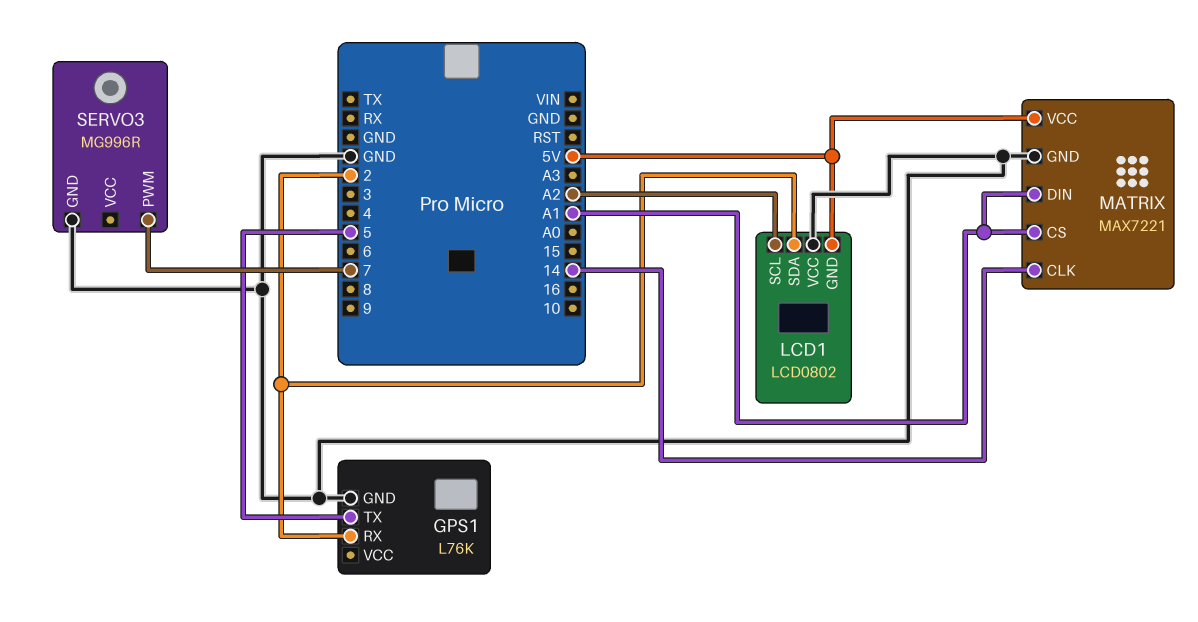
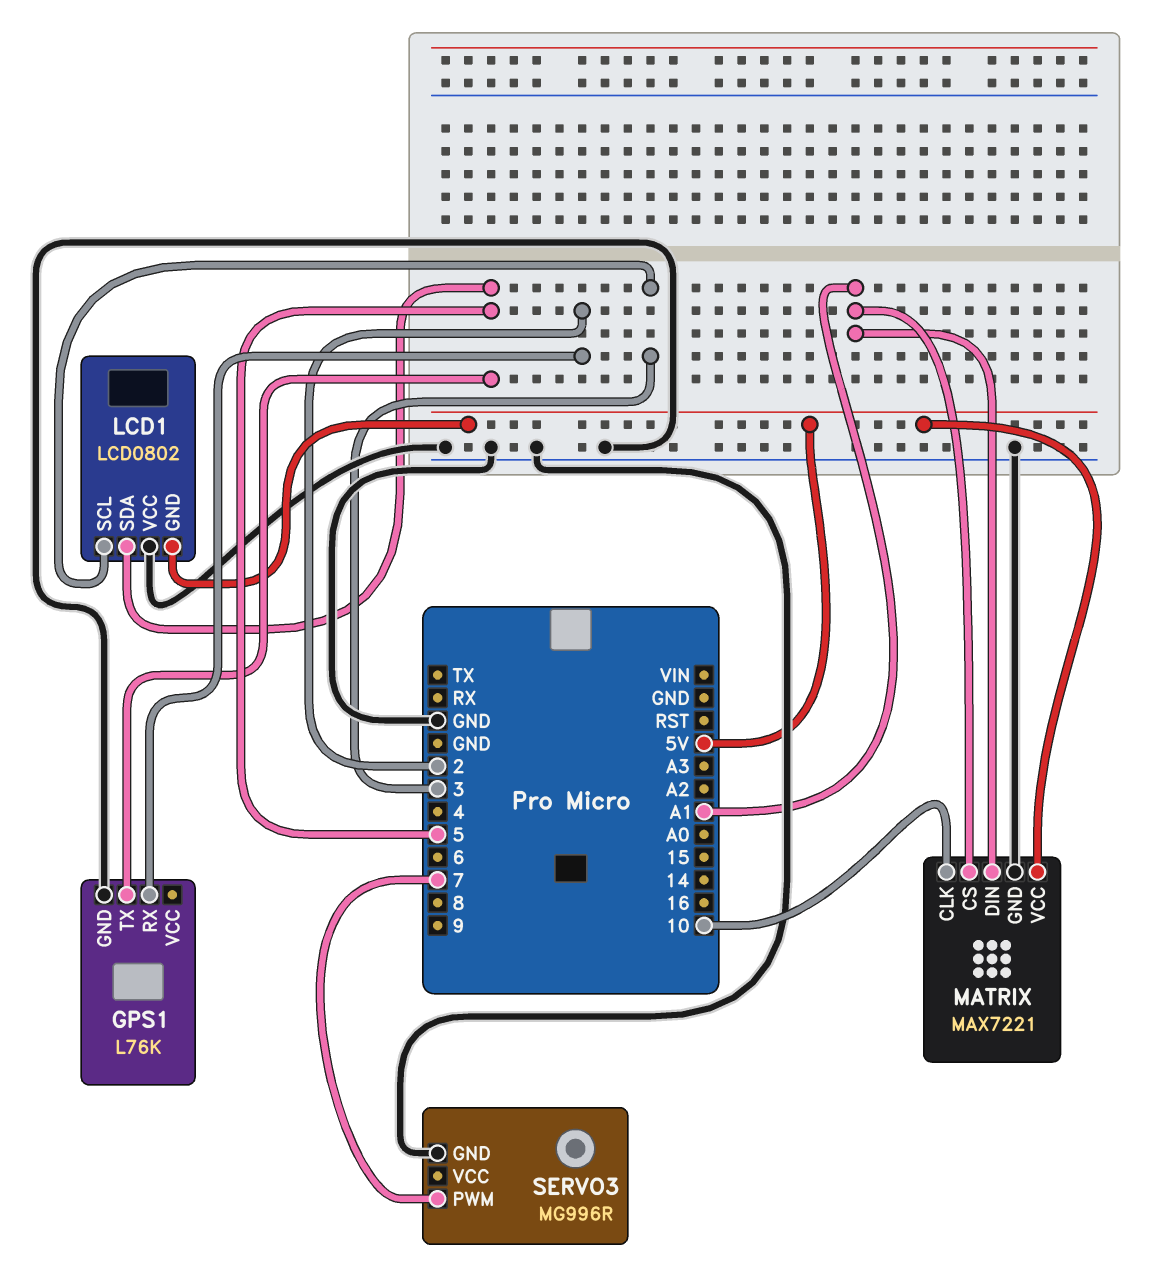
LCD1 pin SCL: A2 -> 3
LCD1 pin SDA: 2 -> 5
MATRIX pin CLK: 14 -> 10

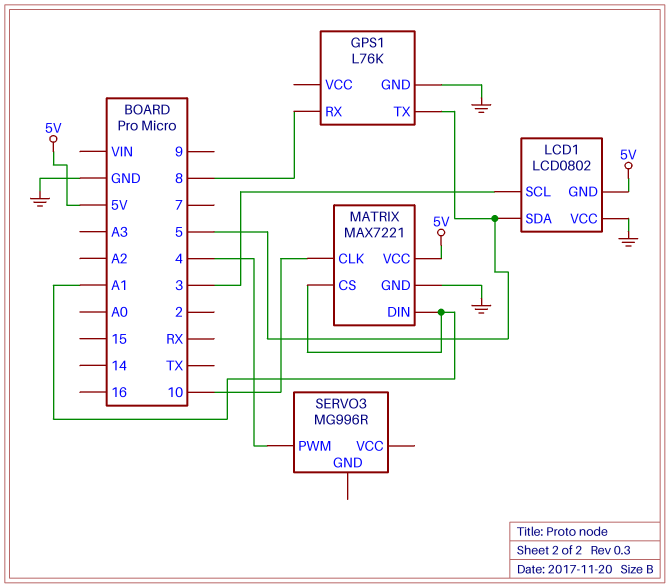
GPS1 pin RX: 2 -> 8
SERVO3 pin GND: GND -> none
SERVO3 pin PWM: 7 -> 4

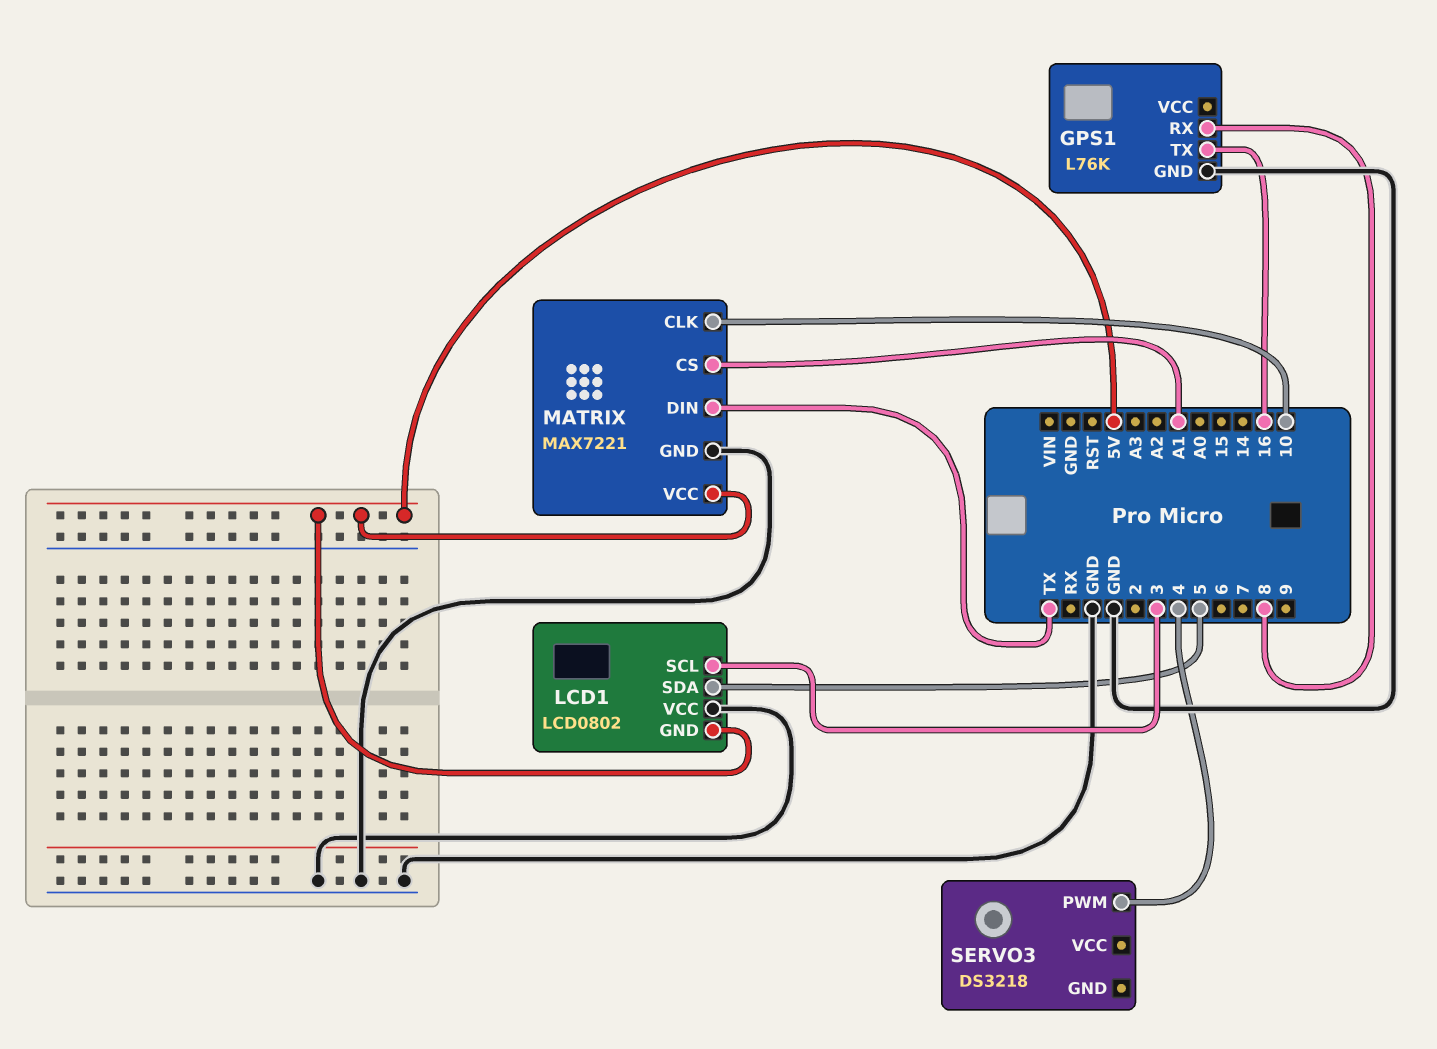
GPS1 pin TX: 5 -> 16
MATRIX pin DIN: A1 -> TX
SERVO3: MG996R -> DS3218

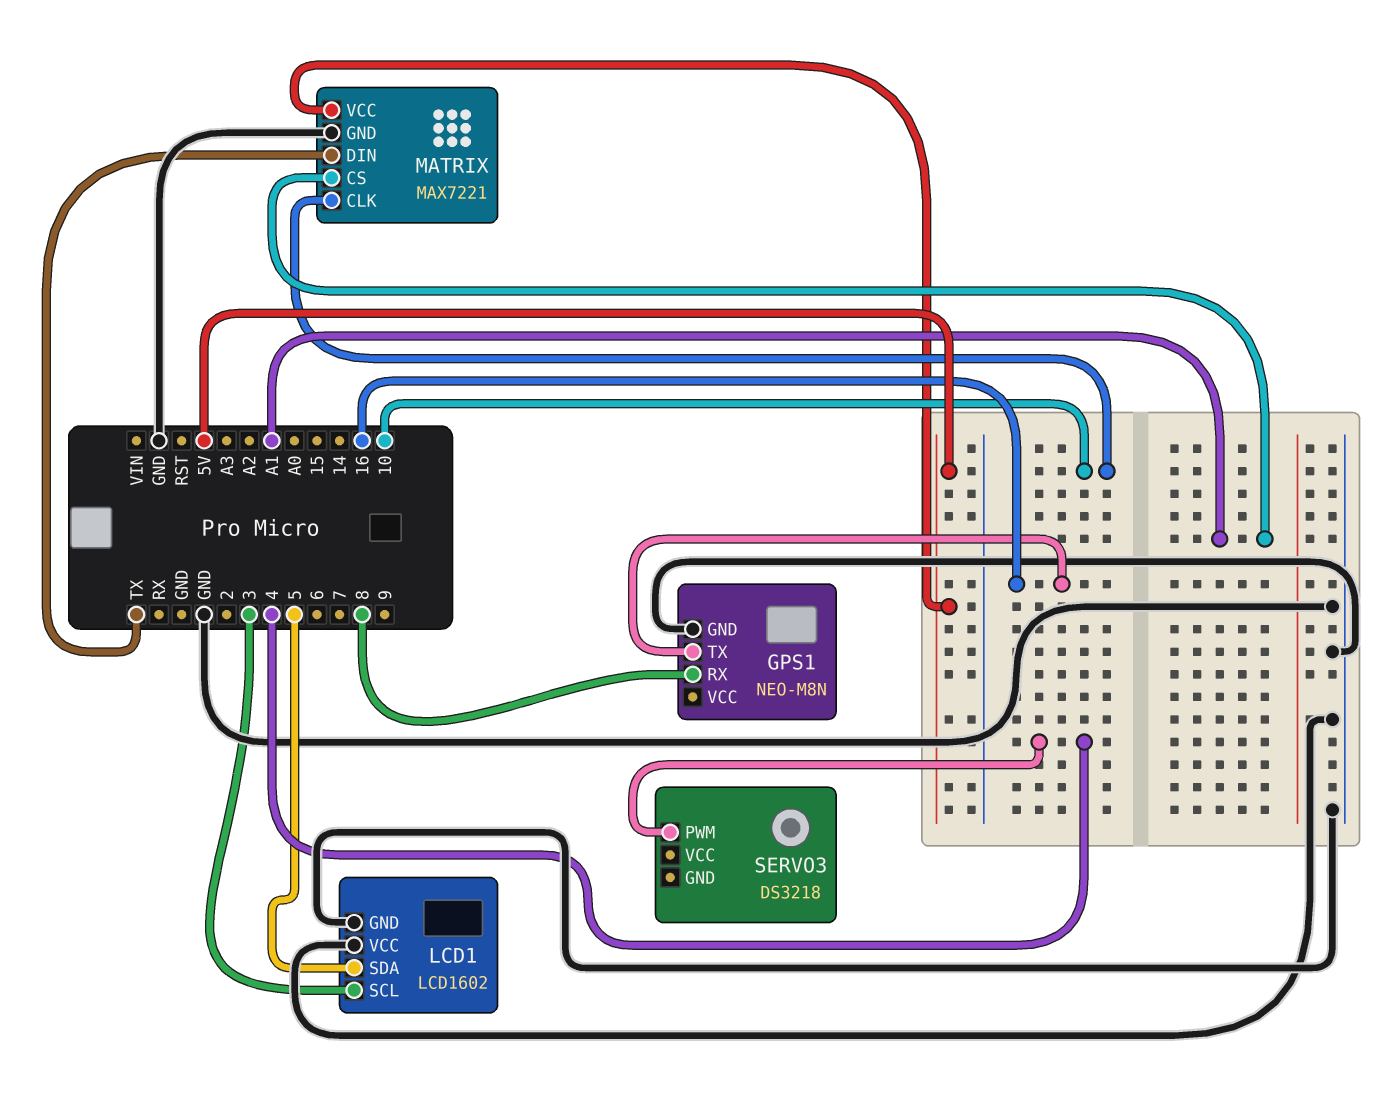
GPS1: L76K -> NEO-M8N
LCD1: LCD0802 -> LCD1602
LCD1 pin GND: 5V -> GND

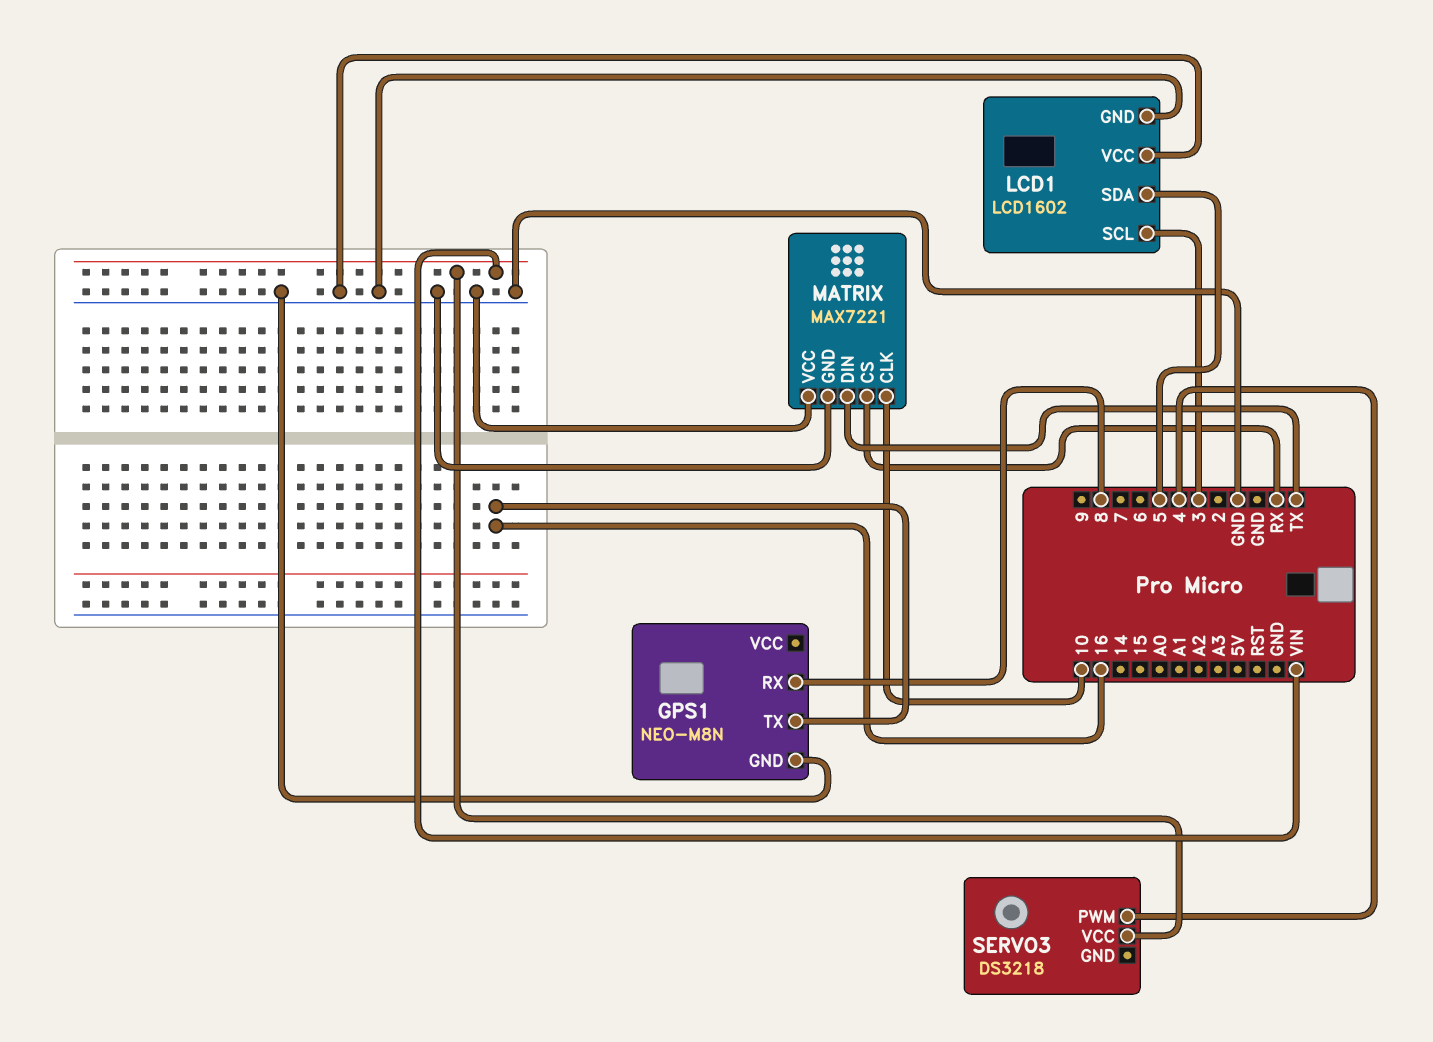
MATRIX pin CS: A1 -> RX
MATRIX pin VCC: 5V -> GND
SERVO3 pin VCC: none -> VIN

